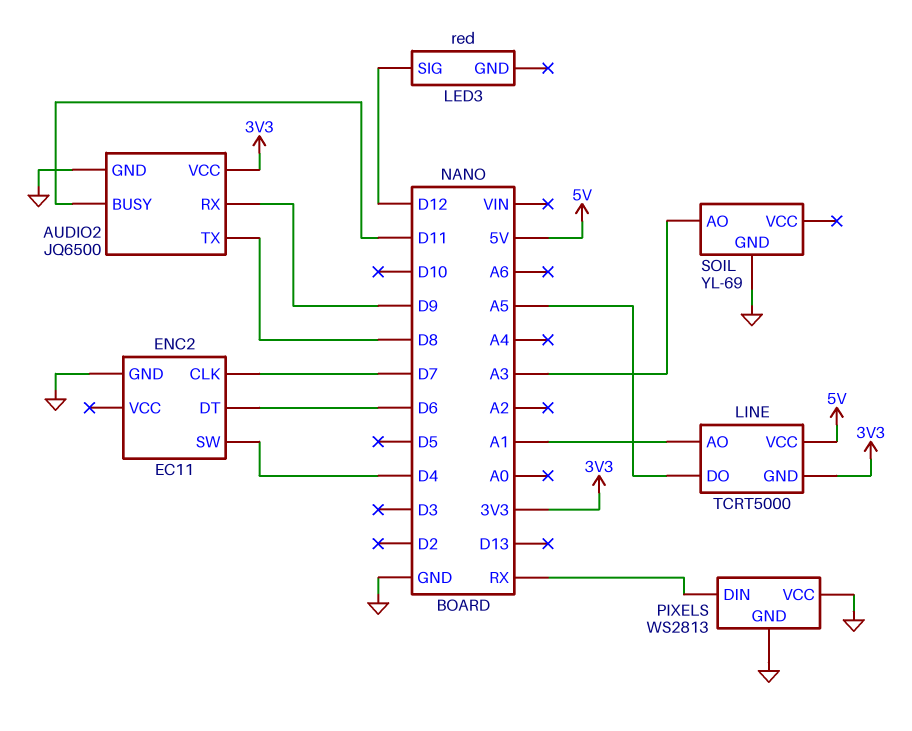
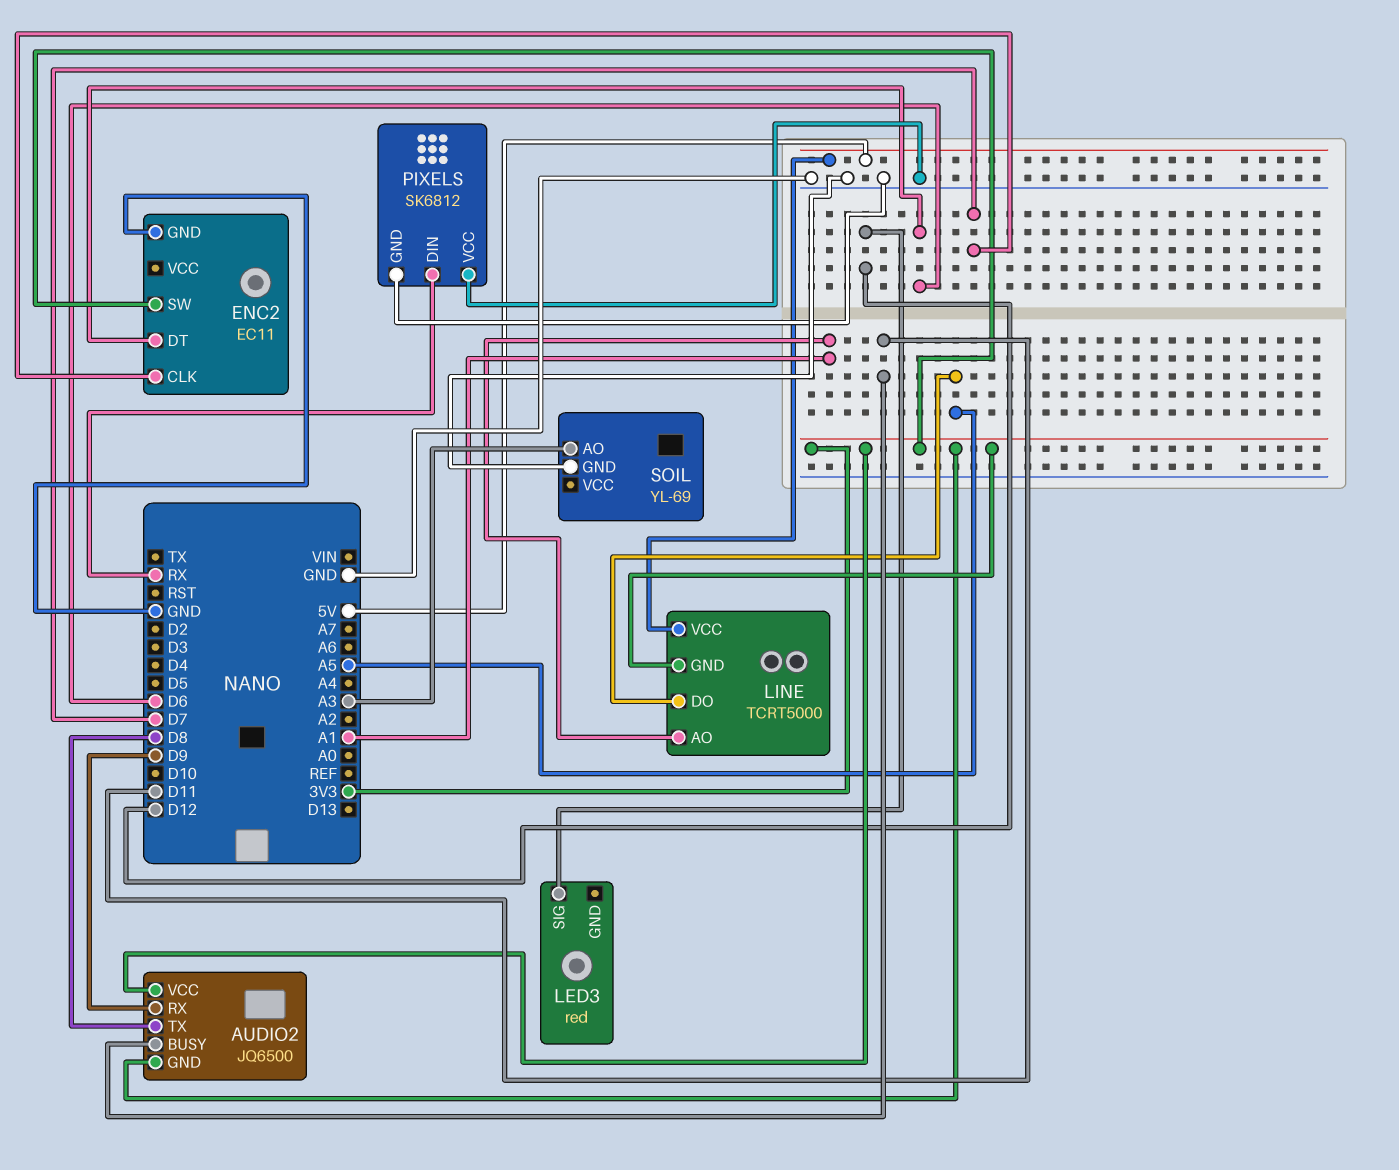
AUDIO2 pin GND: GND -> 3V3
ENC2 pin SW: D4 -> 3V3
PIXELS: WS2813 -> SK6812

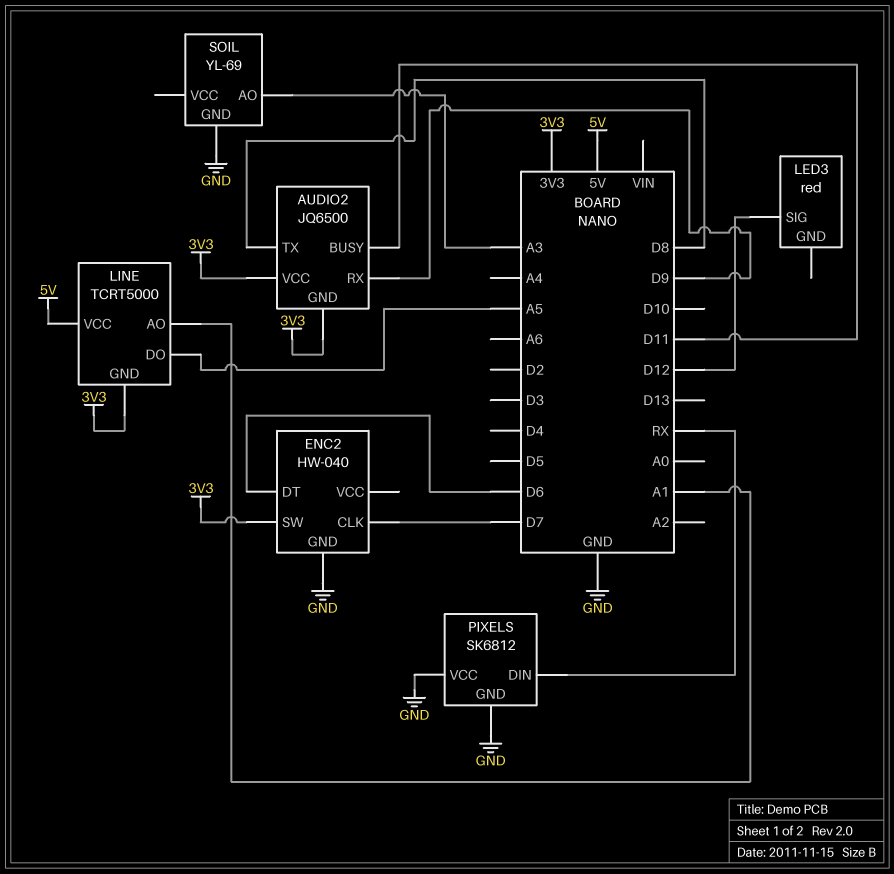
ENC2: EC11 -> HW-040

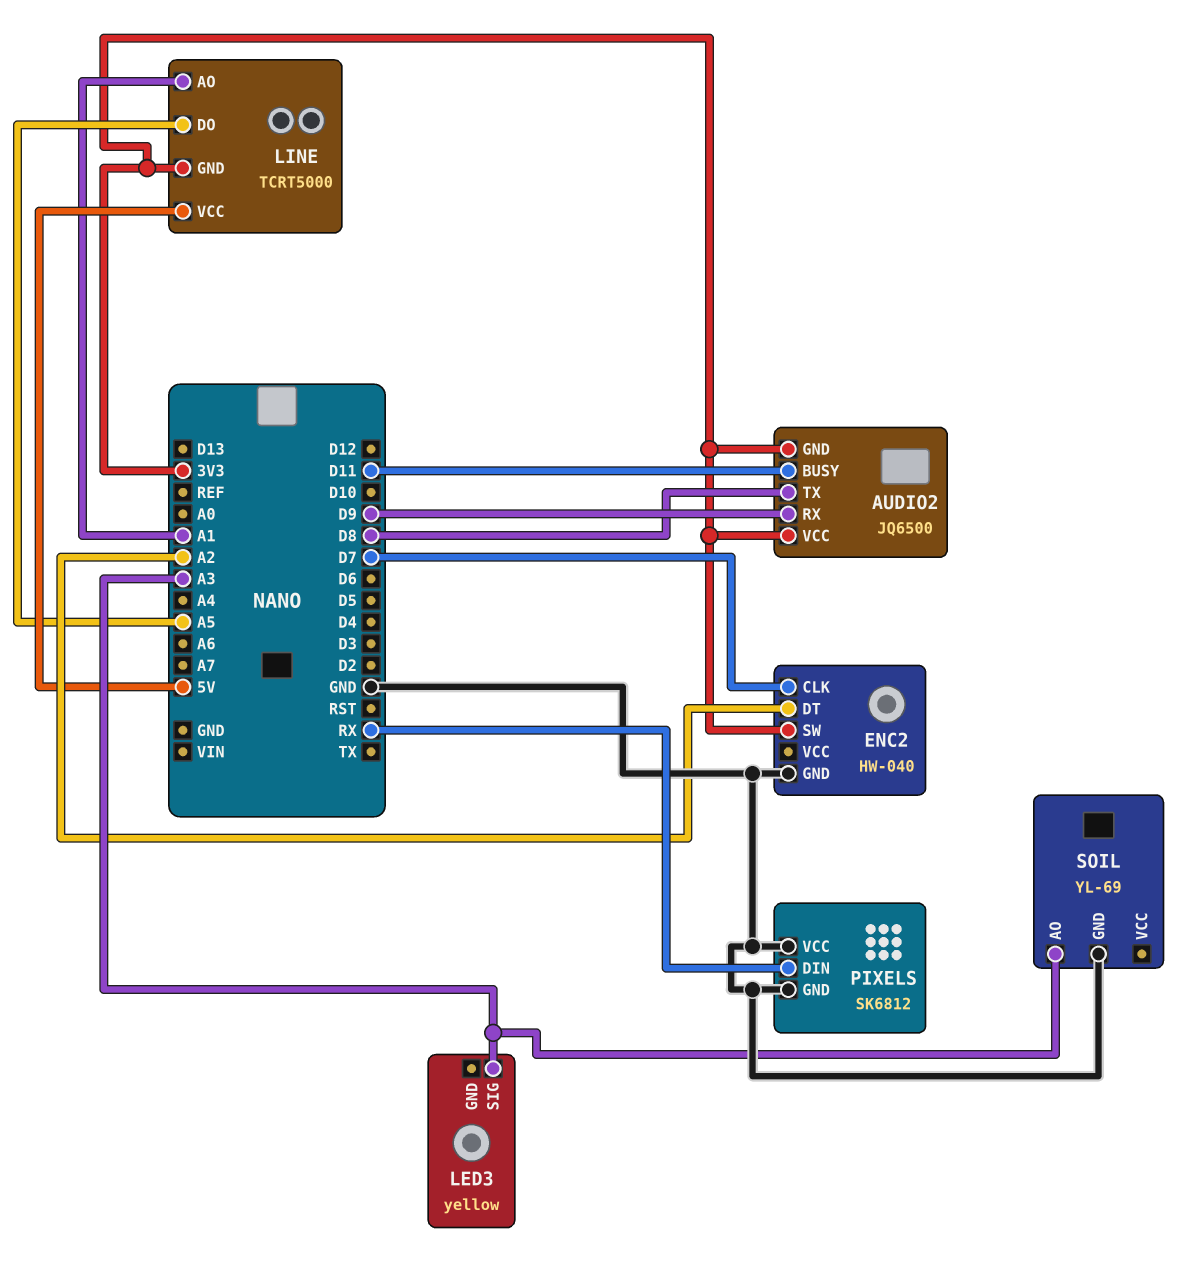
ENC2 pin DT: D6 -> A2
LED3: red -> yellow
LED3 pin SIG: D12 -> A3

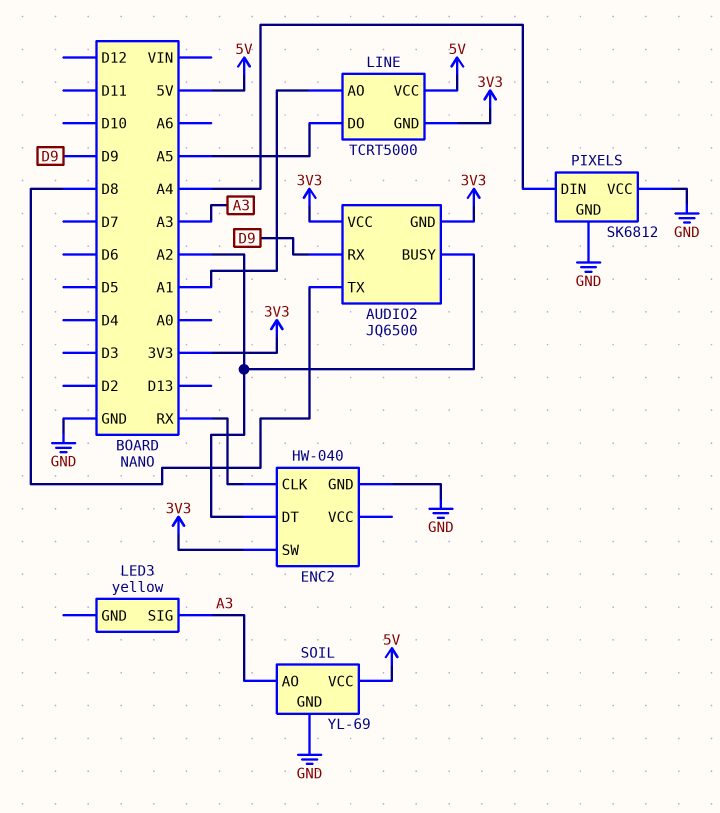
AUDIO2 pin BUSY: D11 -> A2
ENC2 pin CLK: D7 -> RX
PIXELS pin DIN: RX -> A4
SOIL pin VCC: none -> 5V

